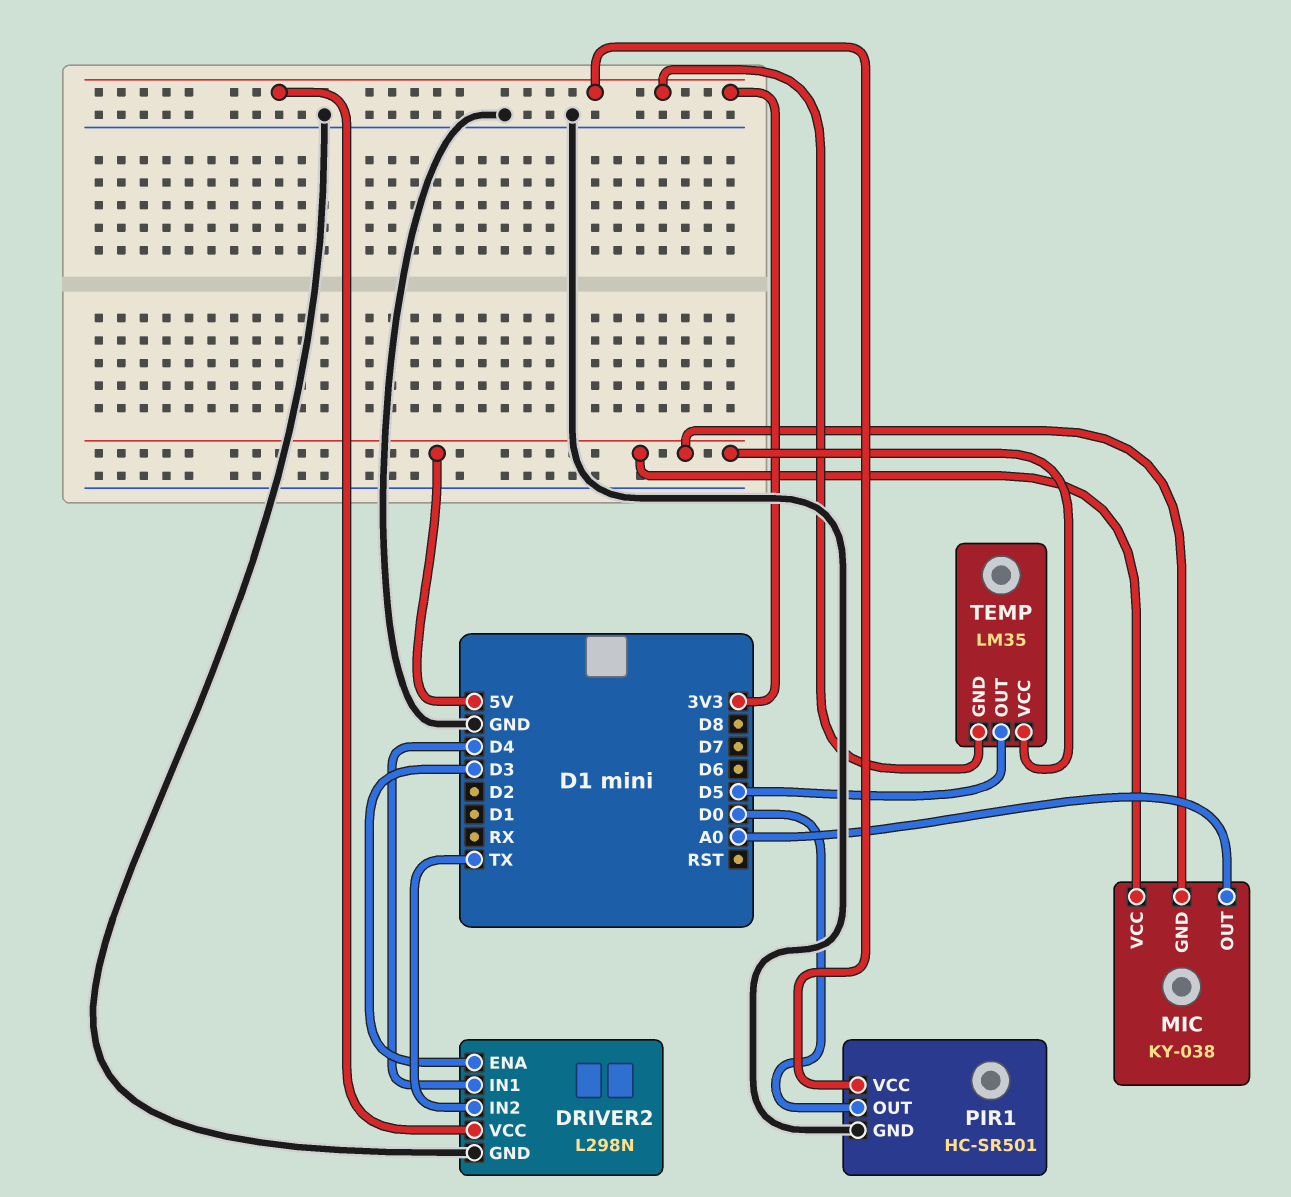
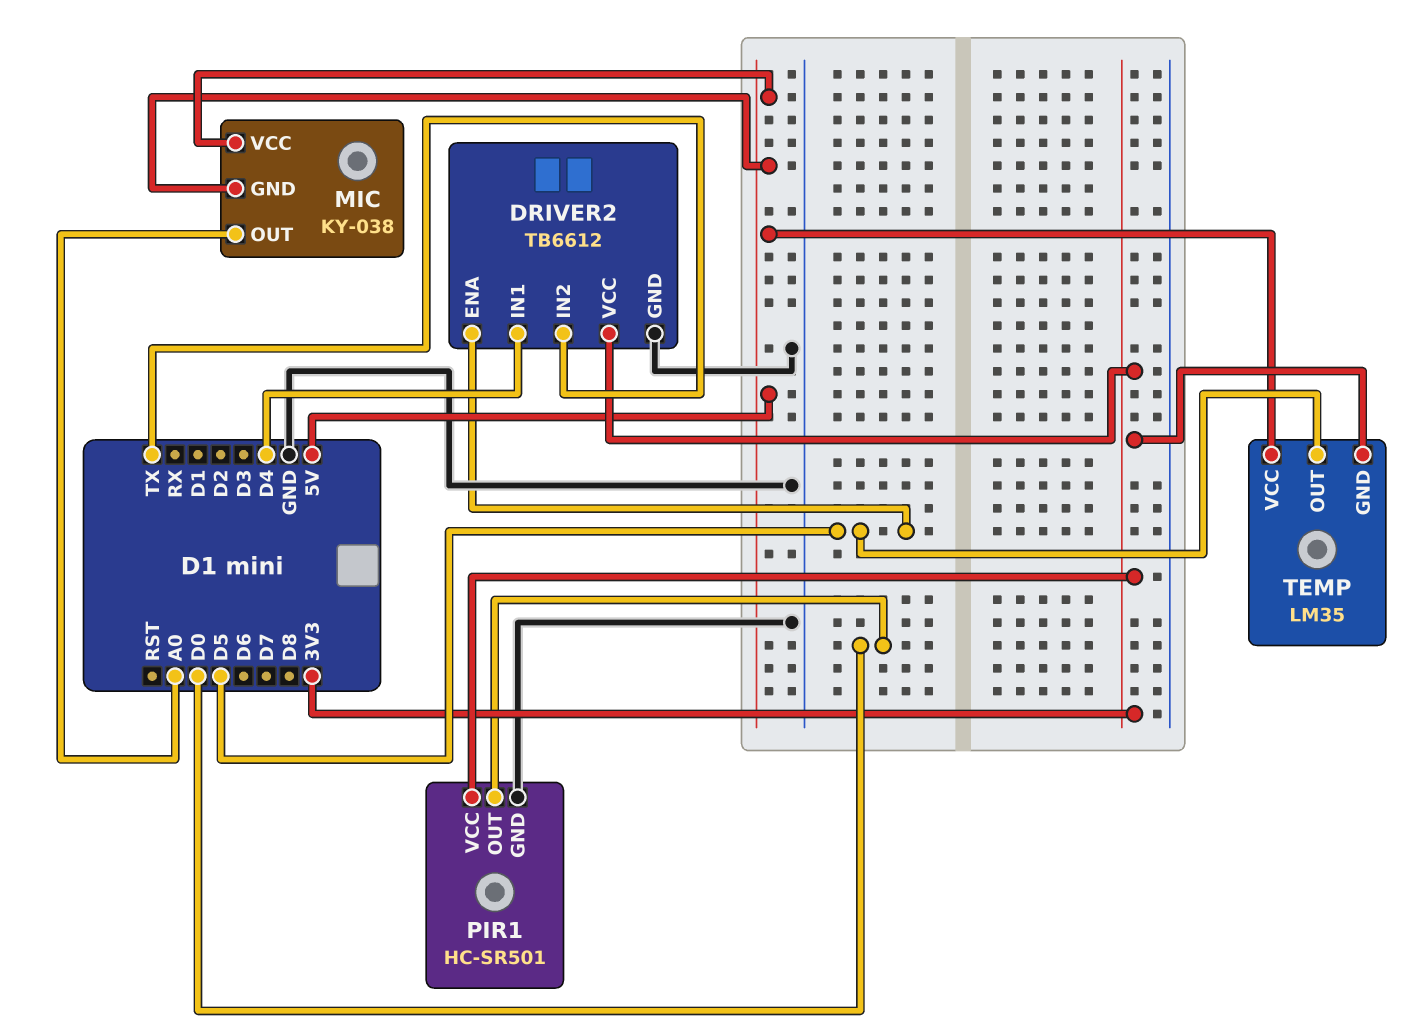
DRIVER2: L298N -> TB6612
DRIVER2 pin ENA: D3 -> D5

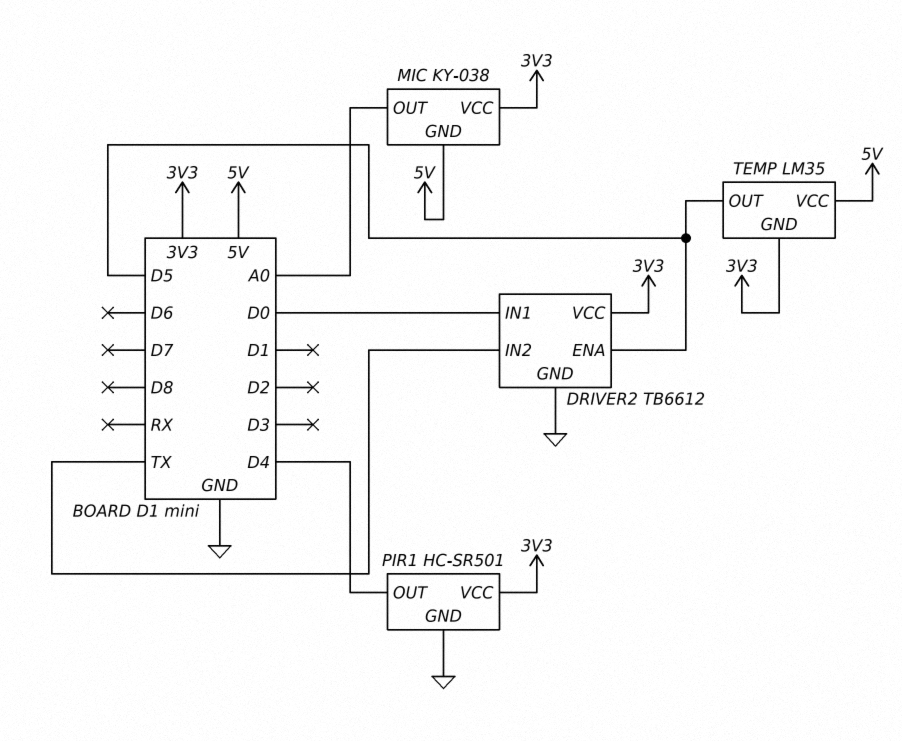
DRIVER2 pin IN1: D4 -> D0
MIC pin VCC: 5V -> 3V3
PIR1 pin OUT: D0 -> D4

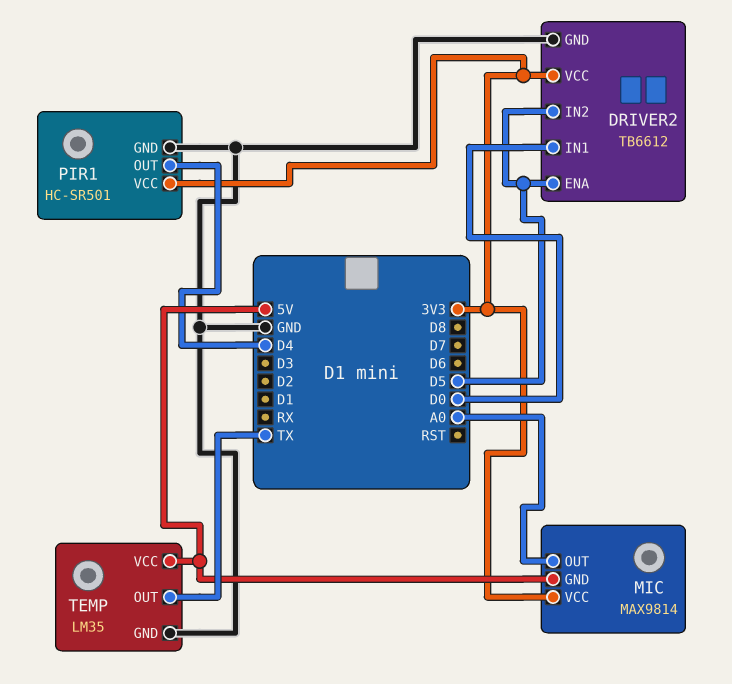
DRIVER2 pin IN2: TX -> D5
MIC: KY-038 -> MAX9814
TEMP pin GND: 3V3 -> GND
TEMP pin OUT: D5 -> TX

